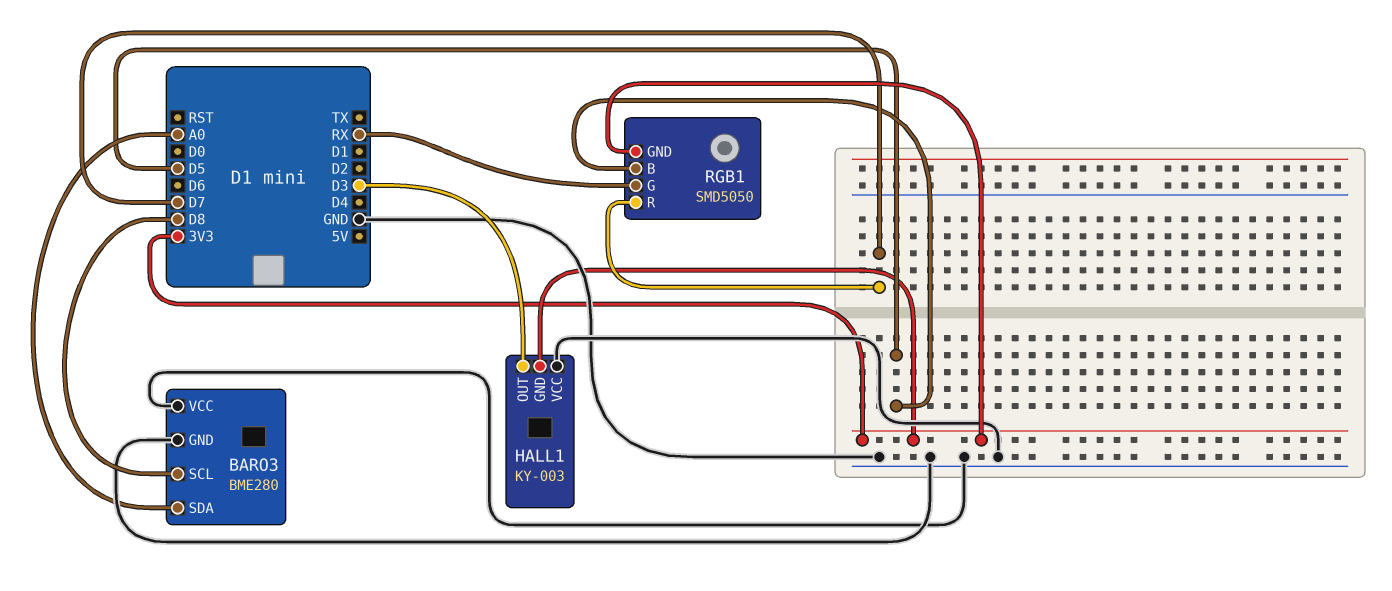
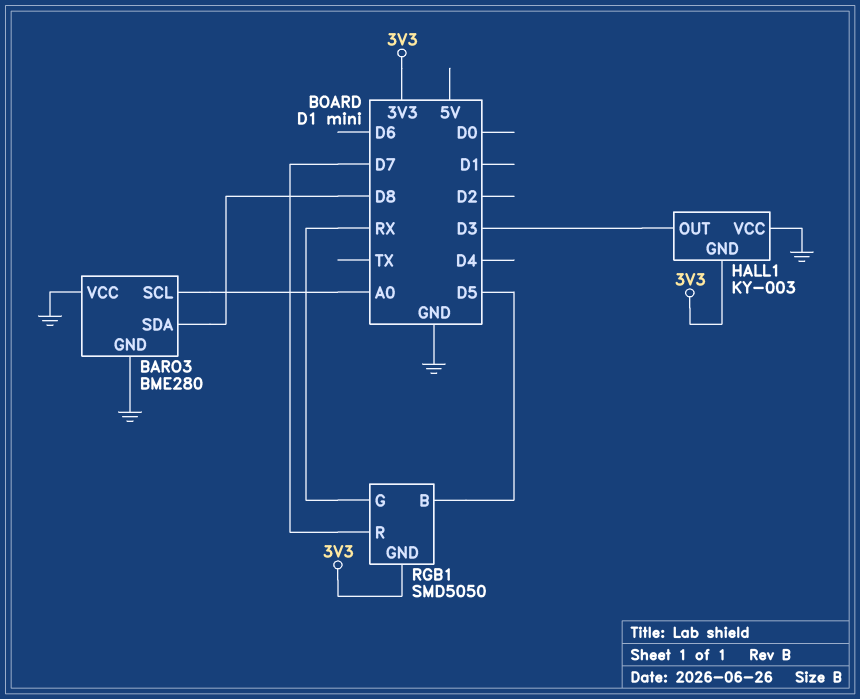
BARO3 pin SCL: D8 -> A0
BARO3 pin SDA: A0 -> D8

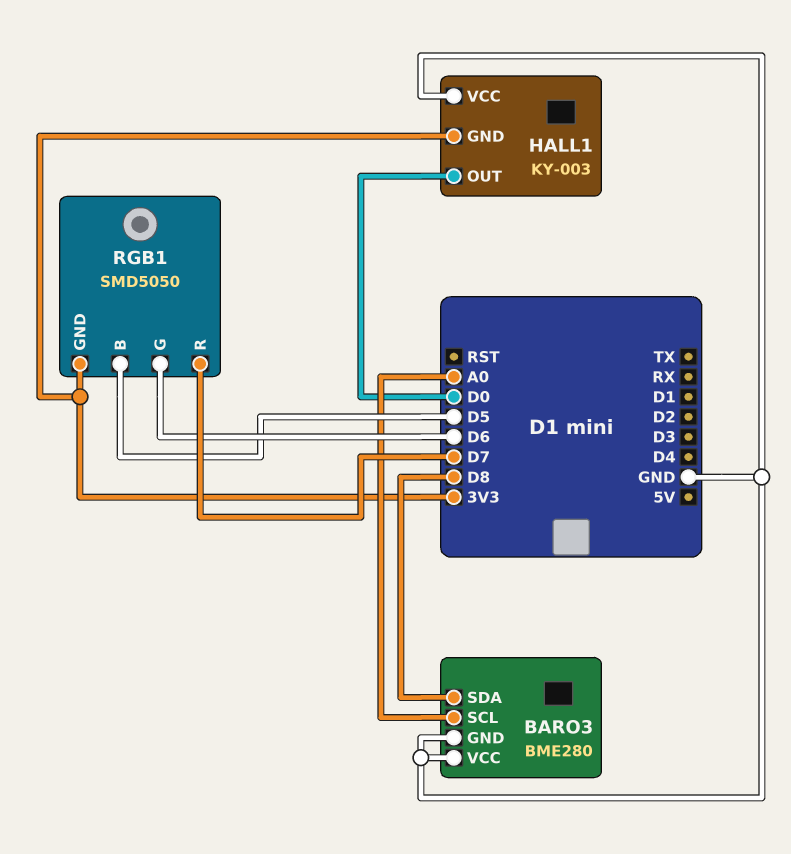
HALL1 pin OUT: D3 -> D0
RGB1 pin G: RX -> D6

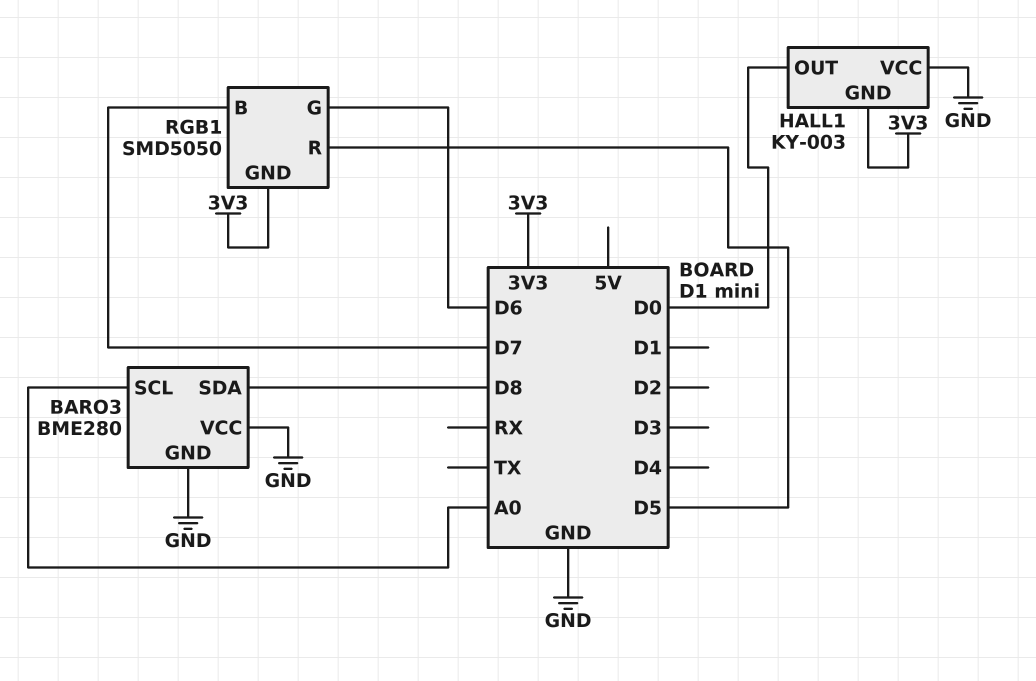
RGB1 pin B: D5 -> D7
RGB1 pin R: D7 -> D5

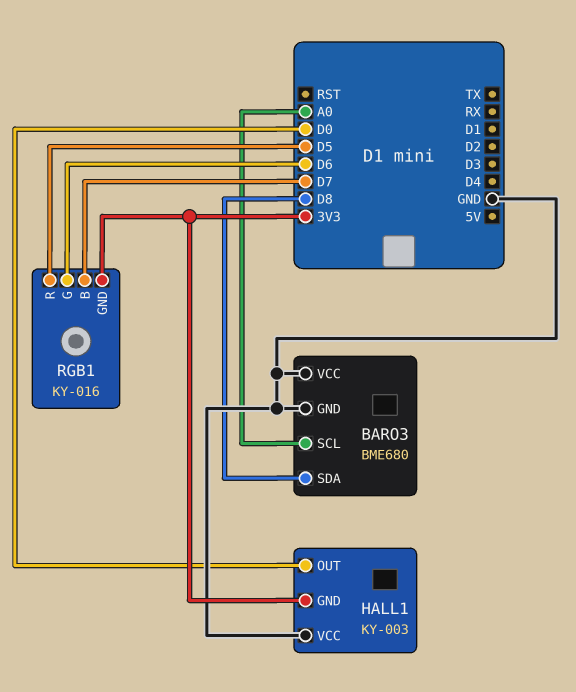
BARO3: BME280 -> BME680
RGB1: SMD5050 -> KY-016

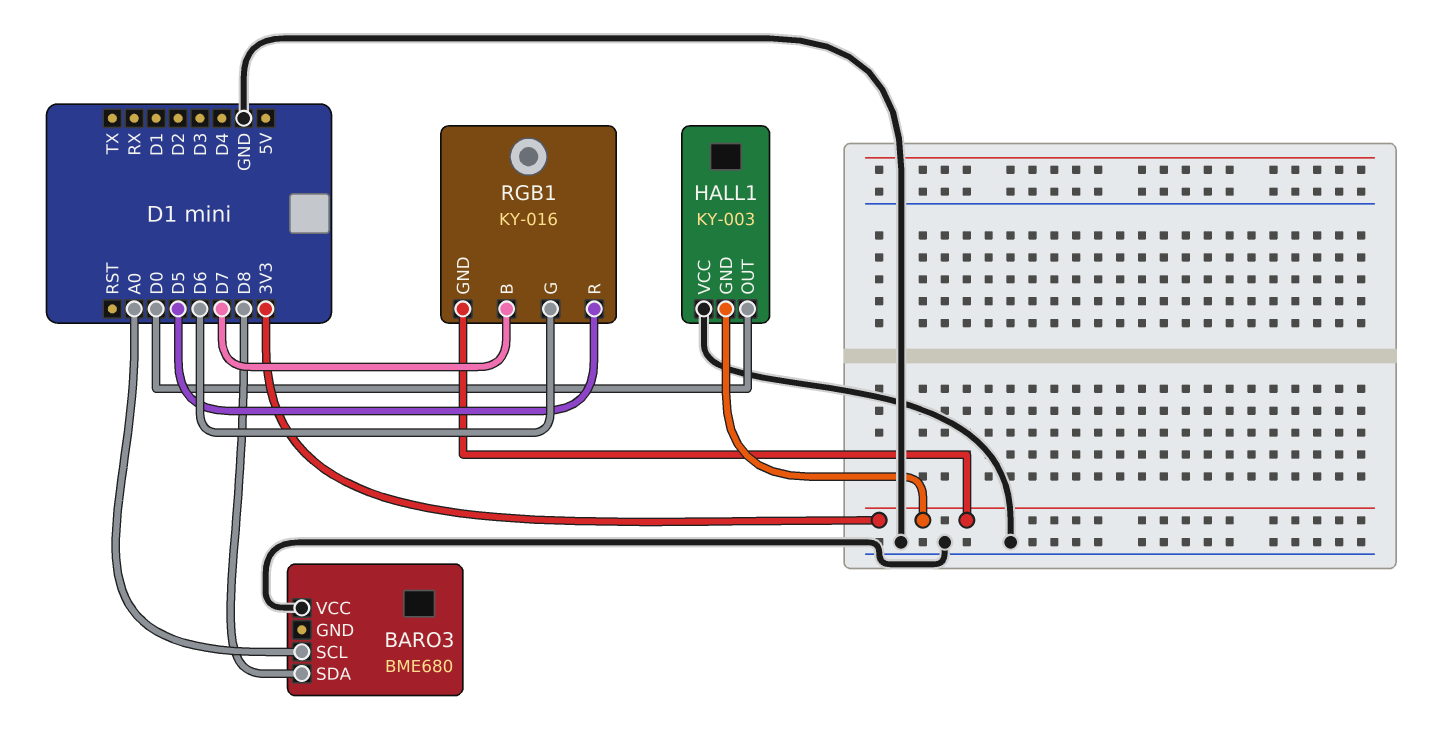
BARO3 pin GND: GND -> none

